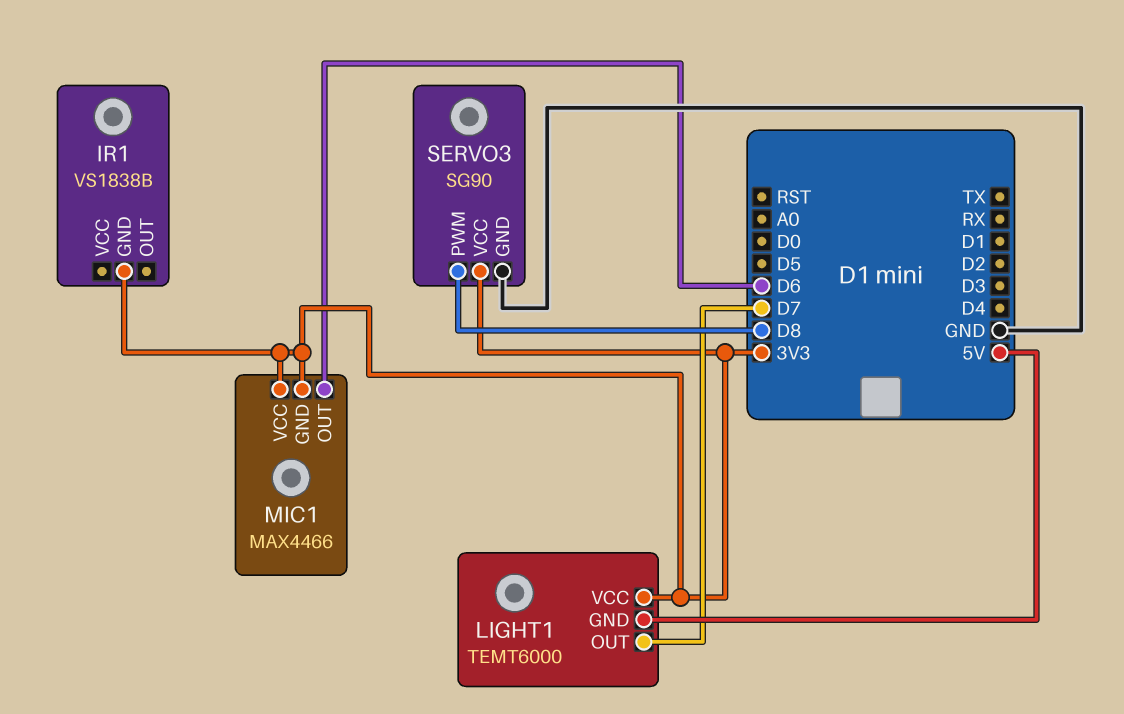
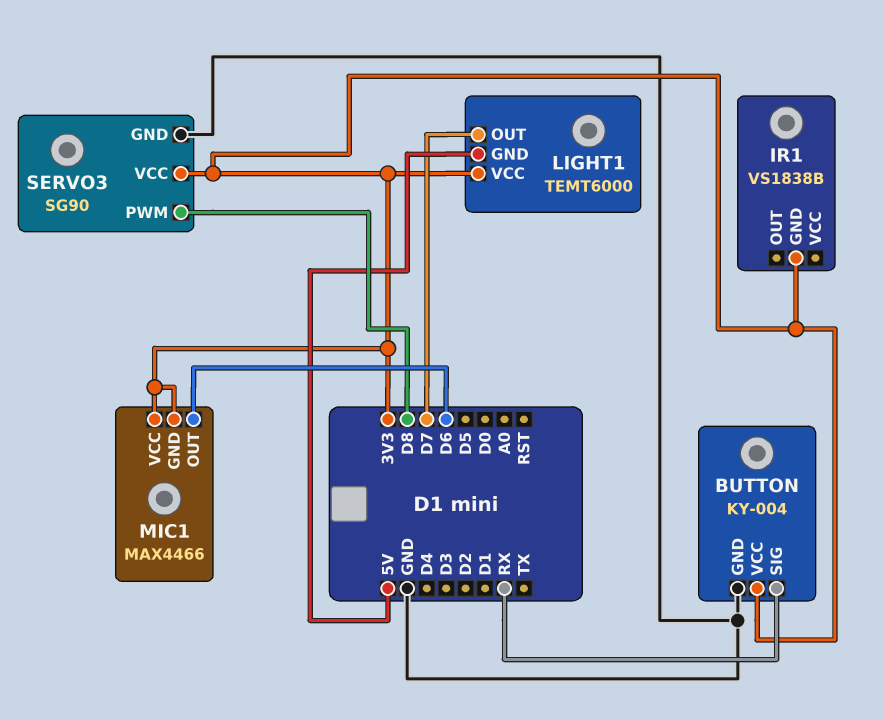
BUTTON: none -> KY-004
BUTTON pin GND: none -> GND
BUTTON pin SIG: none -> RX
BUTTON pin VCC: none -> 3V3

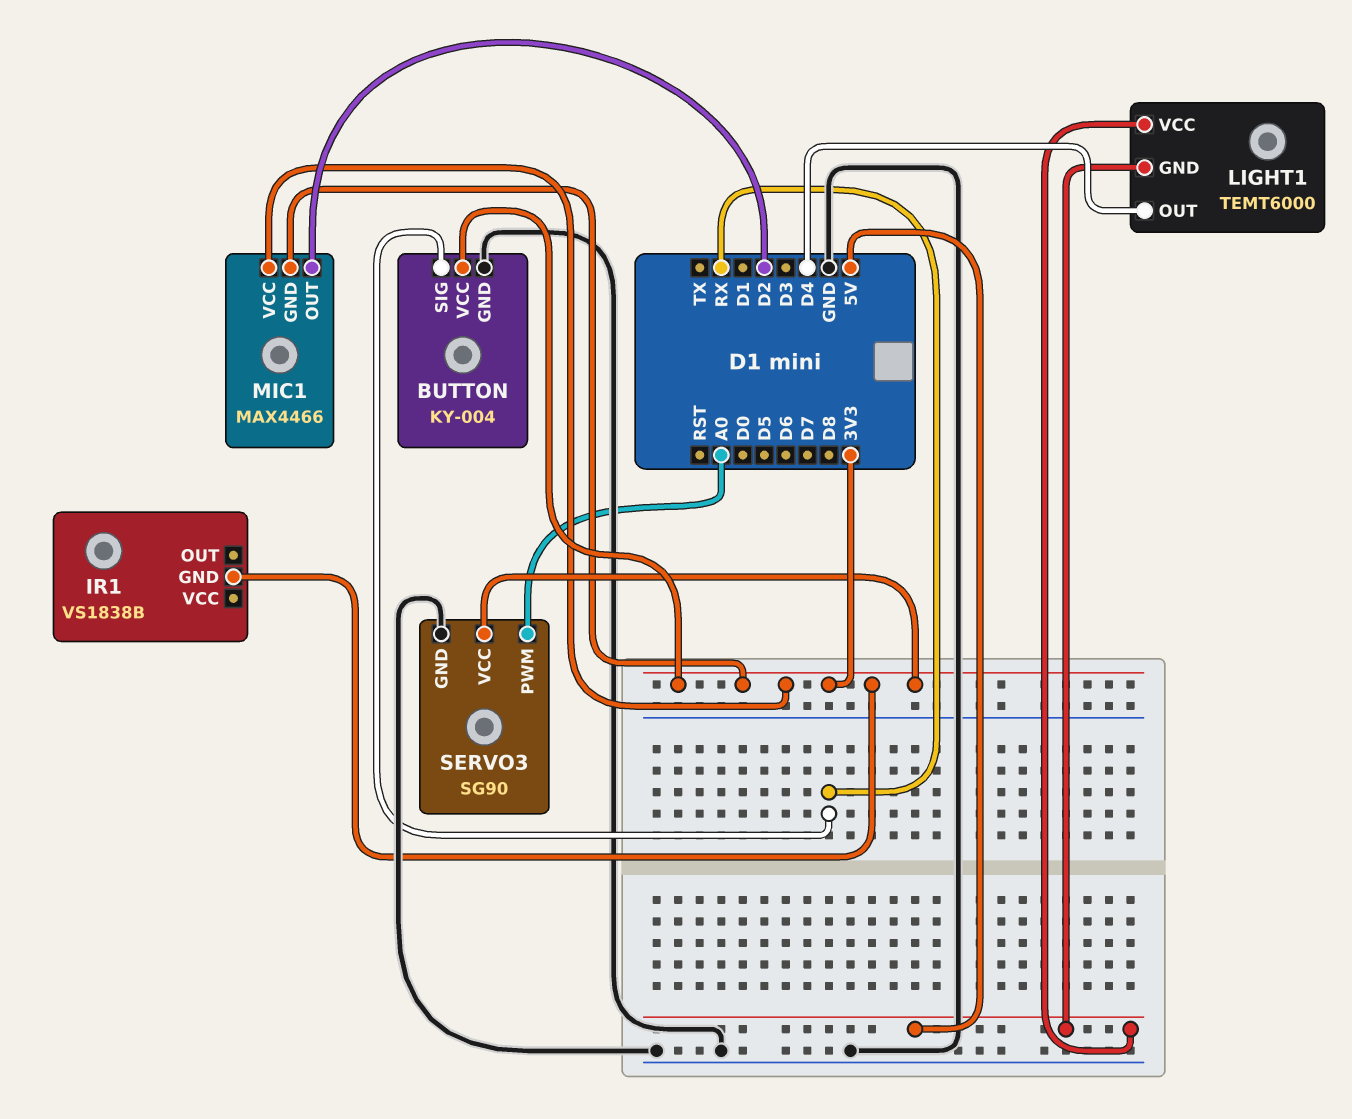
LIGHT1 pin OUT: D7 -> D4
LIGHT1 pin VCC: 3V3 -> 5V
MIC1 pin OUT: D6 -> D2
SERVO3 pin PWM: D8 -> A0

